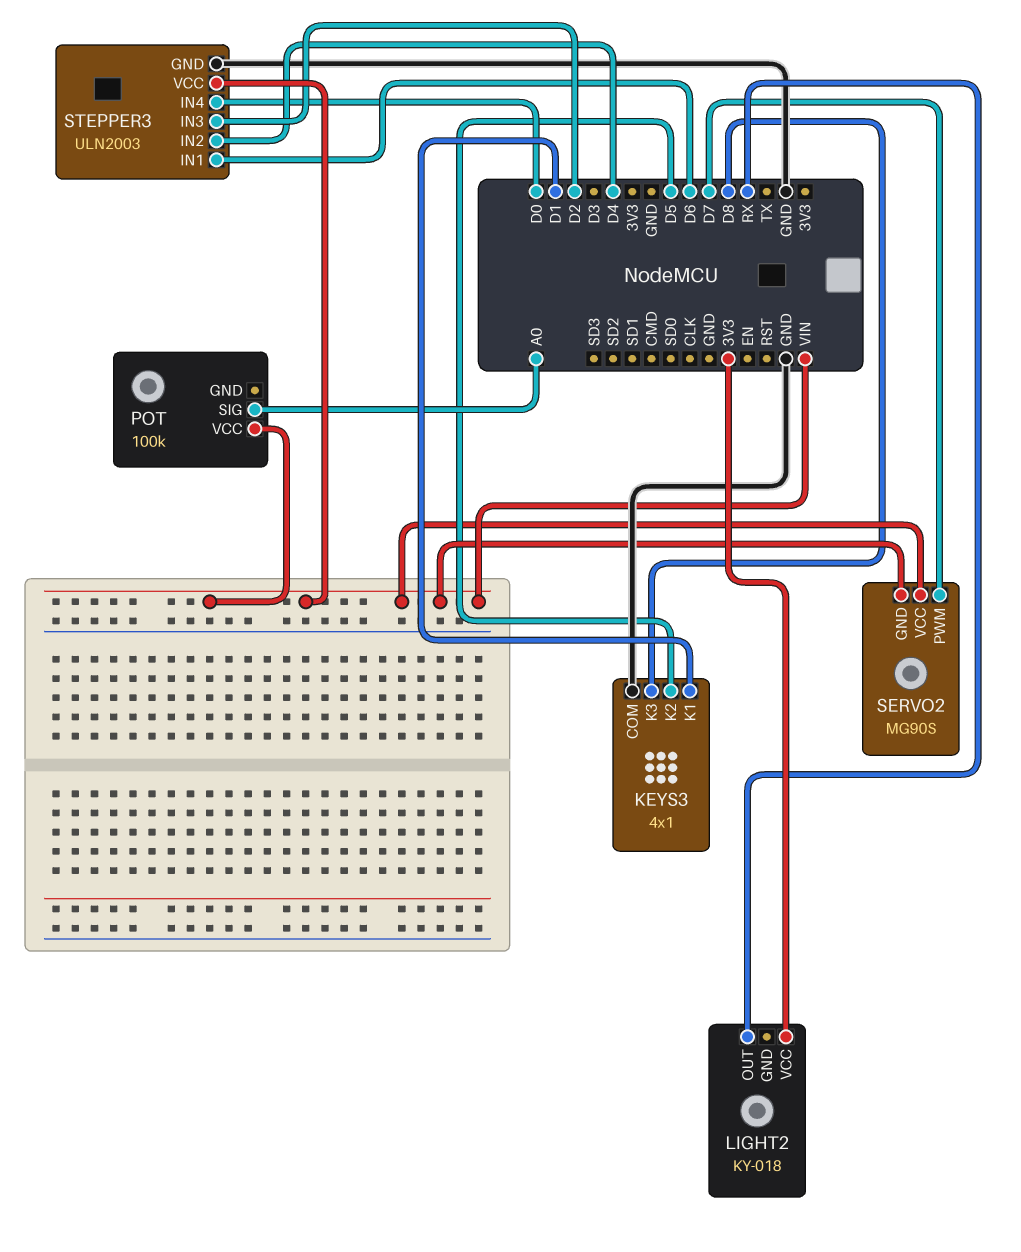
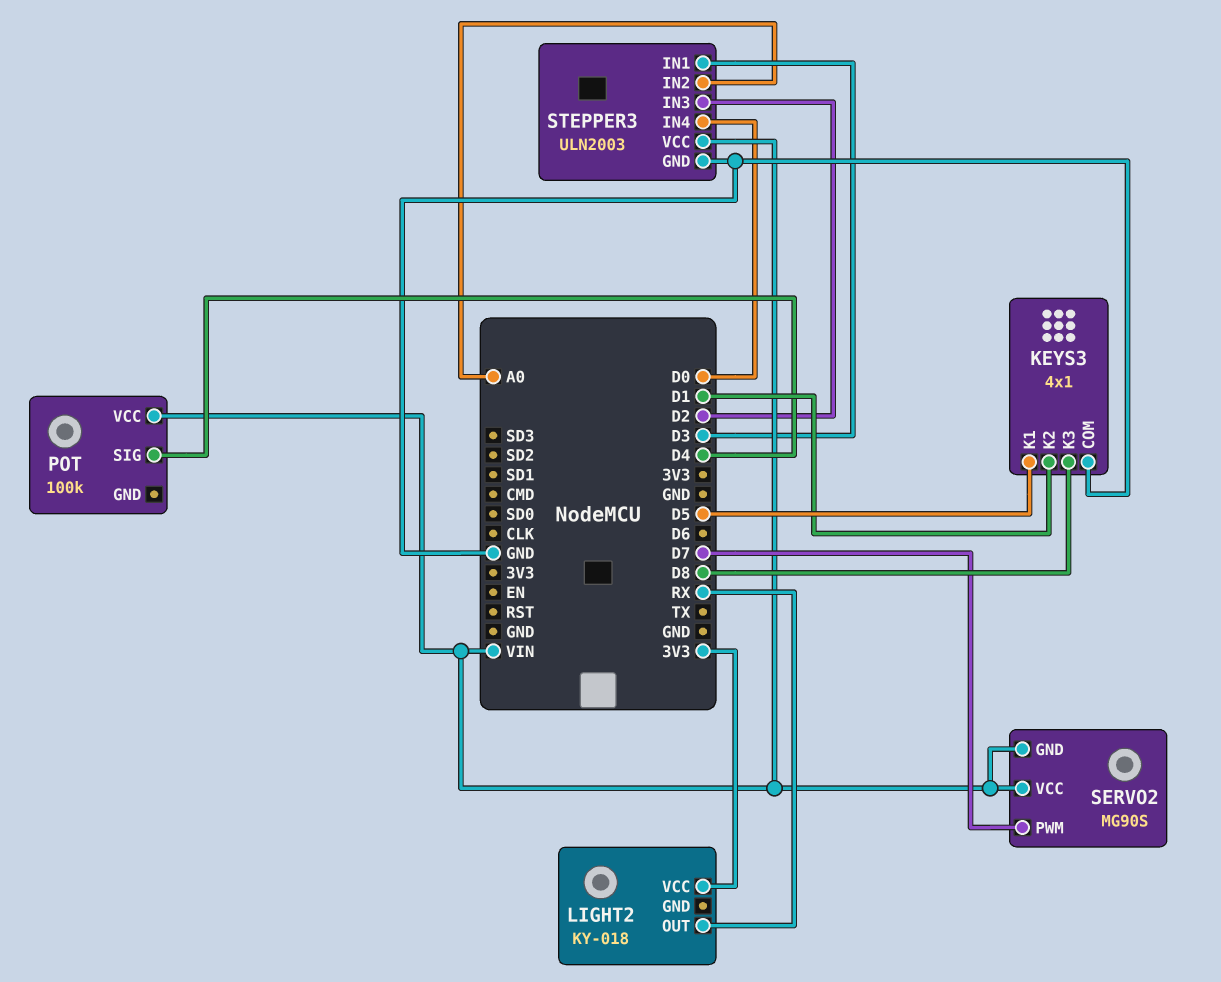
KEYS3 pin K1: D1 -> D5
KEYS3 pin K2: D5 -> D1
POT pin SIG: A0 -> D4
STEPPER3 pin IN1: D6 -> D3
STEPPER3 pin IN2: D4 -> A0

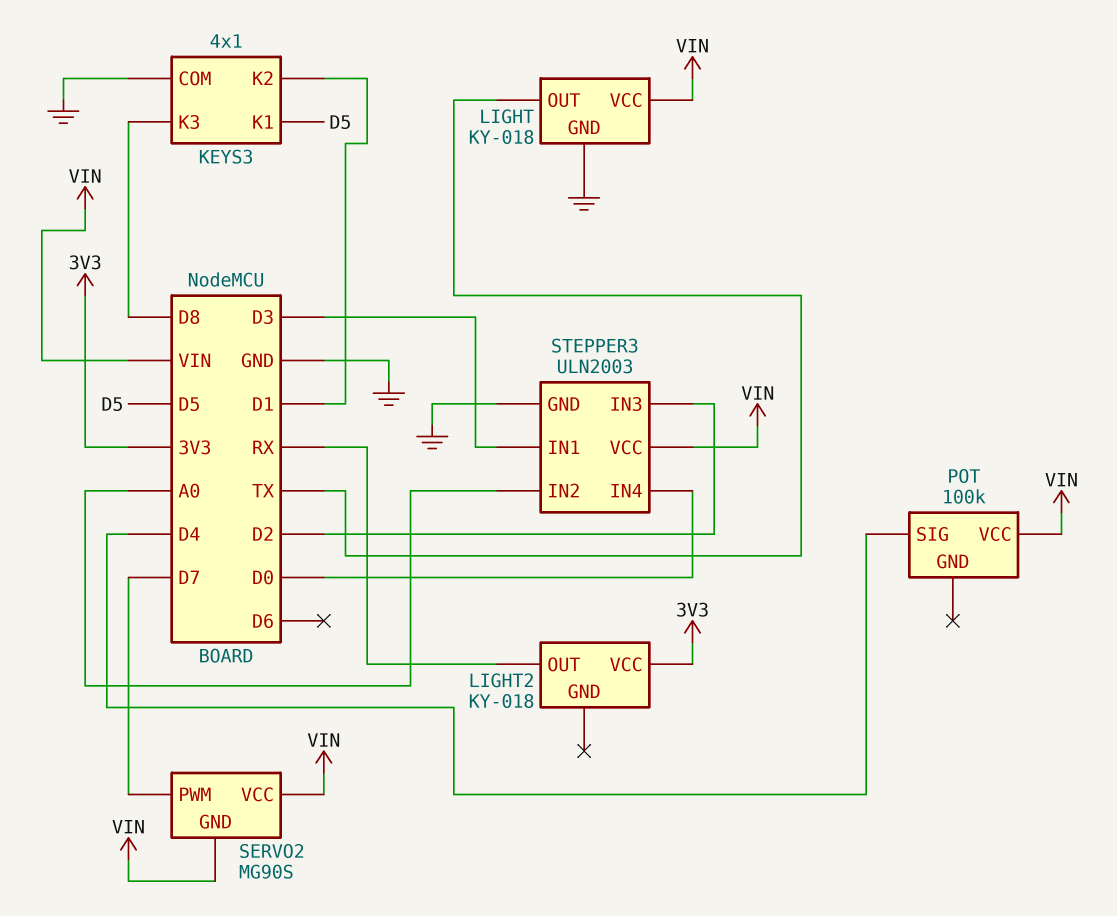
LIGHT: none -> KY-018
LIGHT pin GND: none -> GND
LIGHT pin OUT: none -> TX
LIGHT pin VCC: none -> VIN

